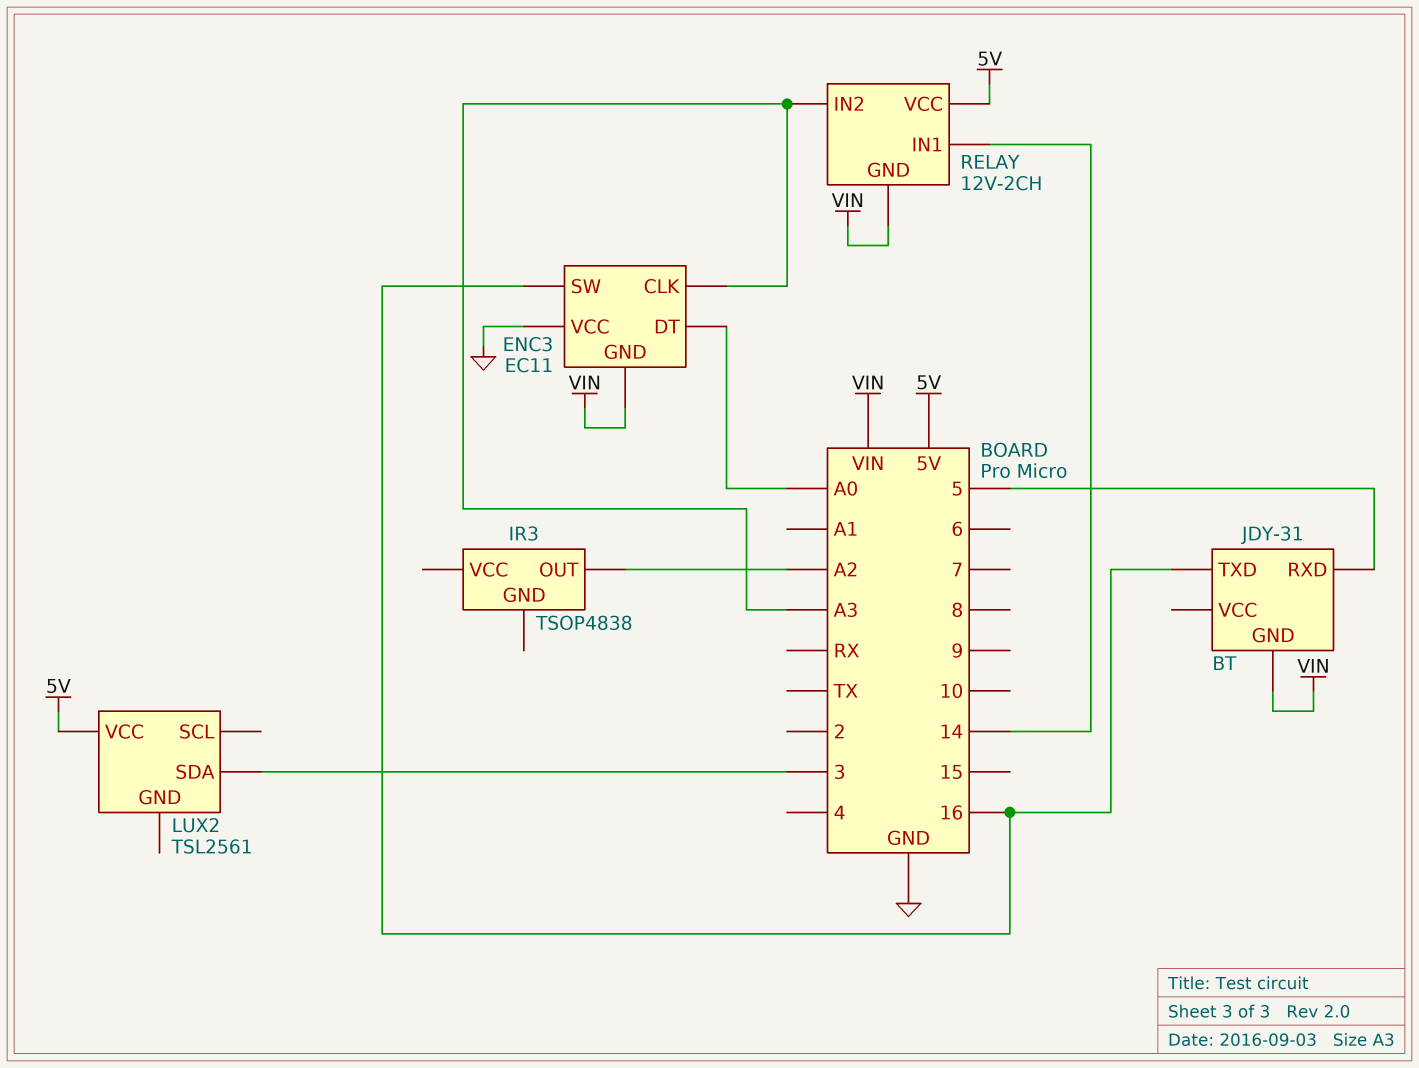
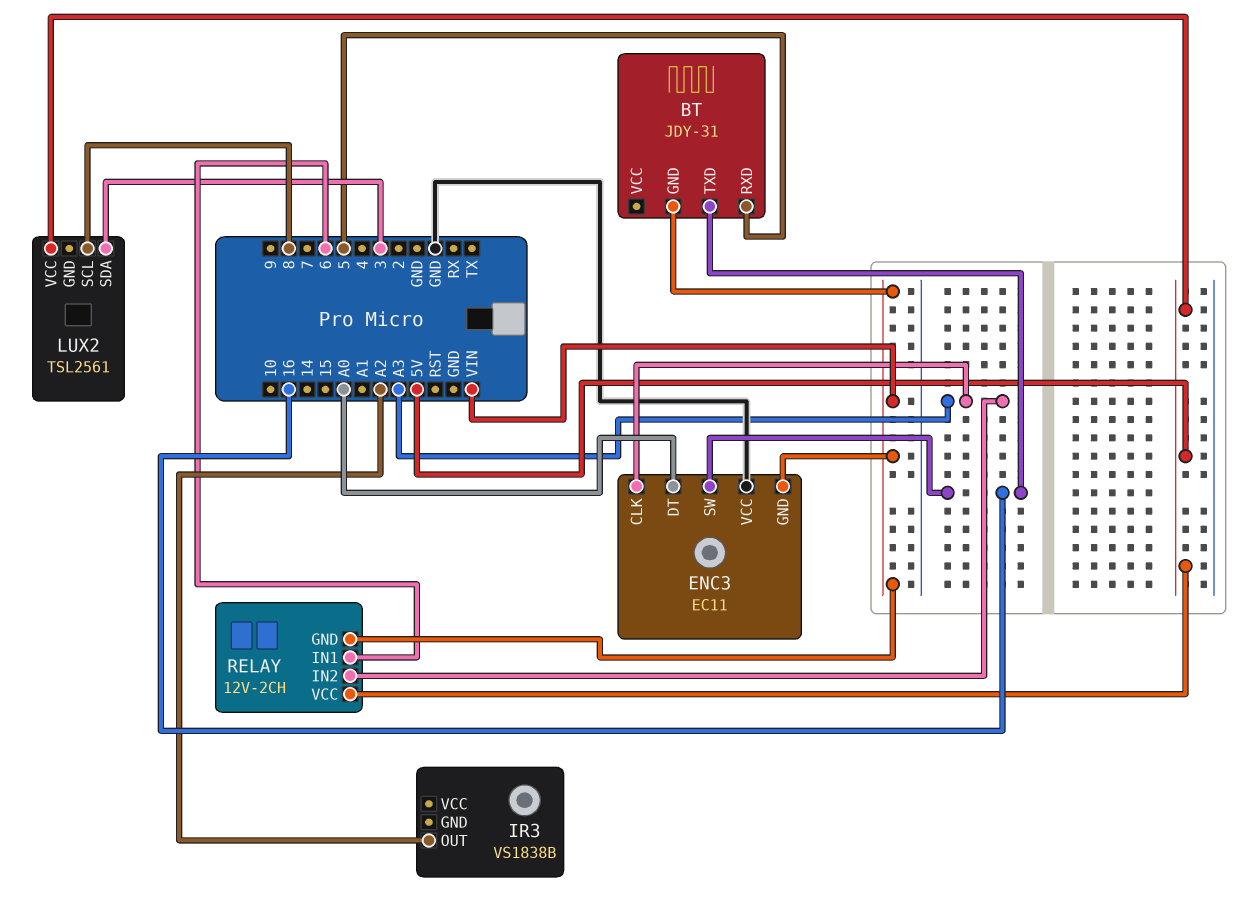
IR3: TSOP4838 -> VS1838B
LUX2 pin SCL: none -> 8
RELAY pin IN1: 14 -> 6

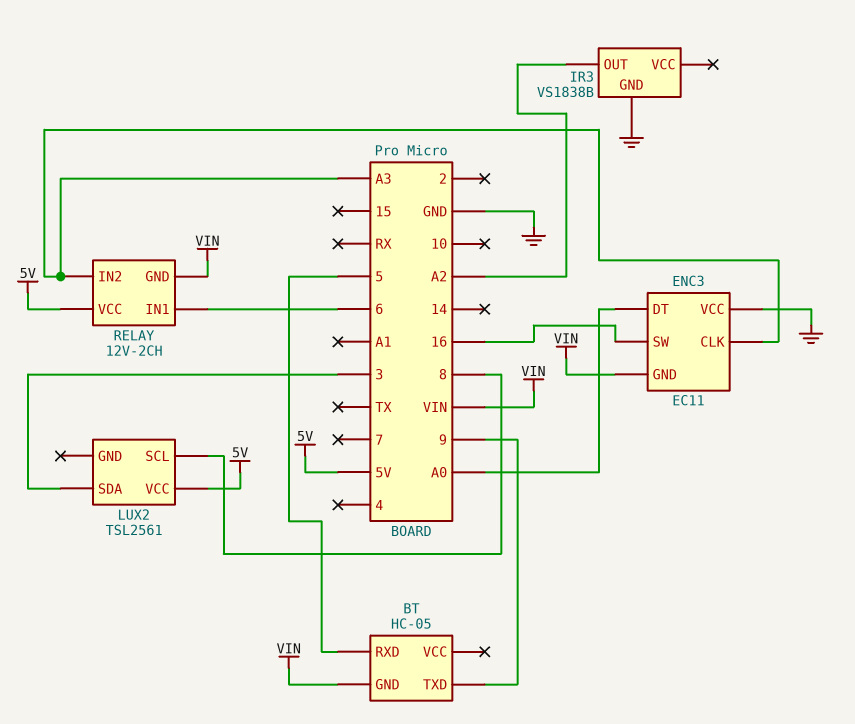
BT: JDY-31 -> HC-05
BT pin TXD: 16 -> 9
IR3 pin GND: none -> GND

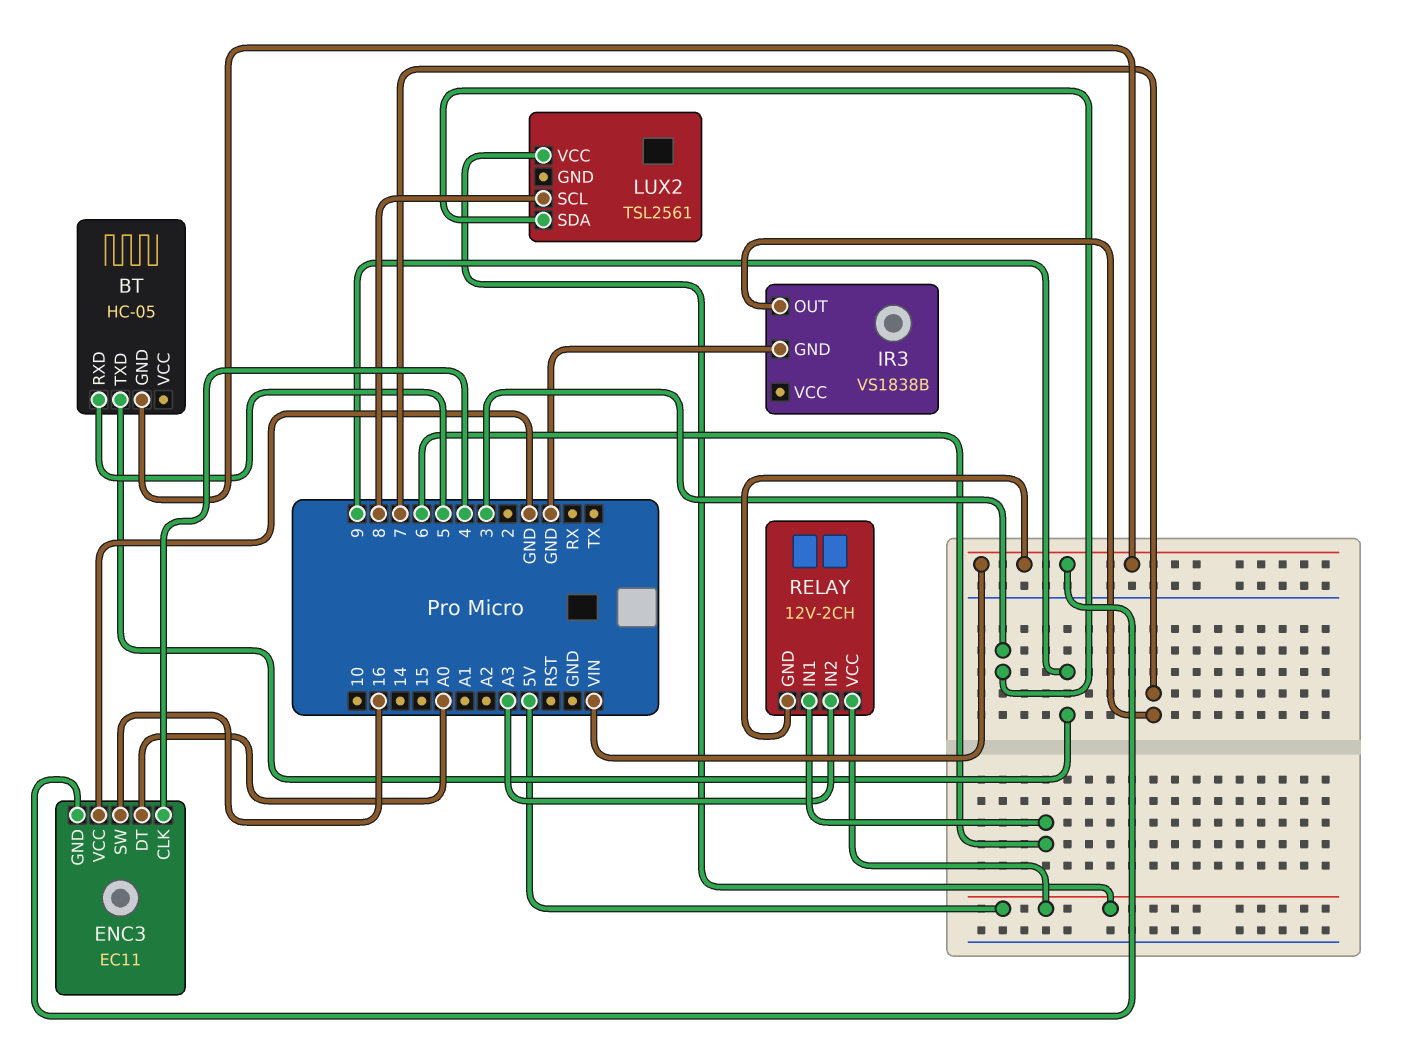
ENC3 pin CLK: A3 -> 4
IR3 pin OUT: A2 -> 7

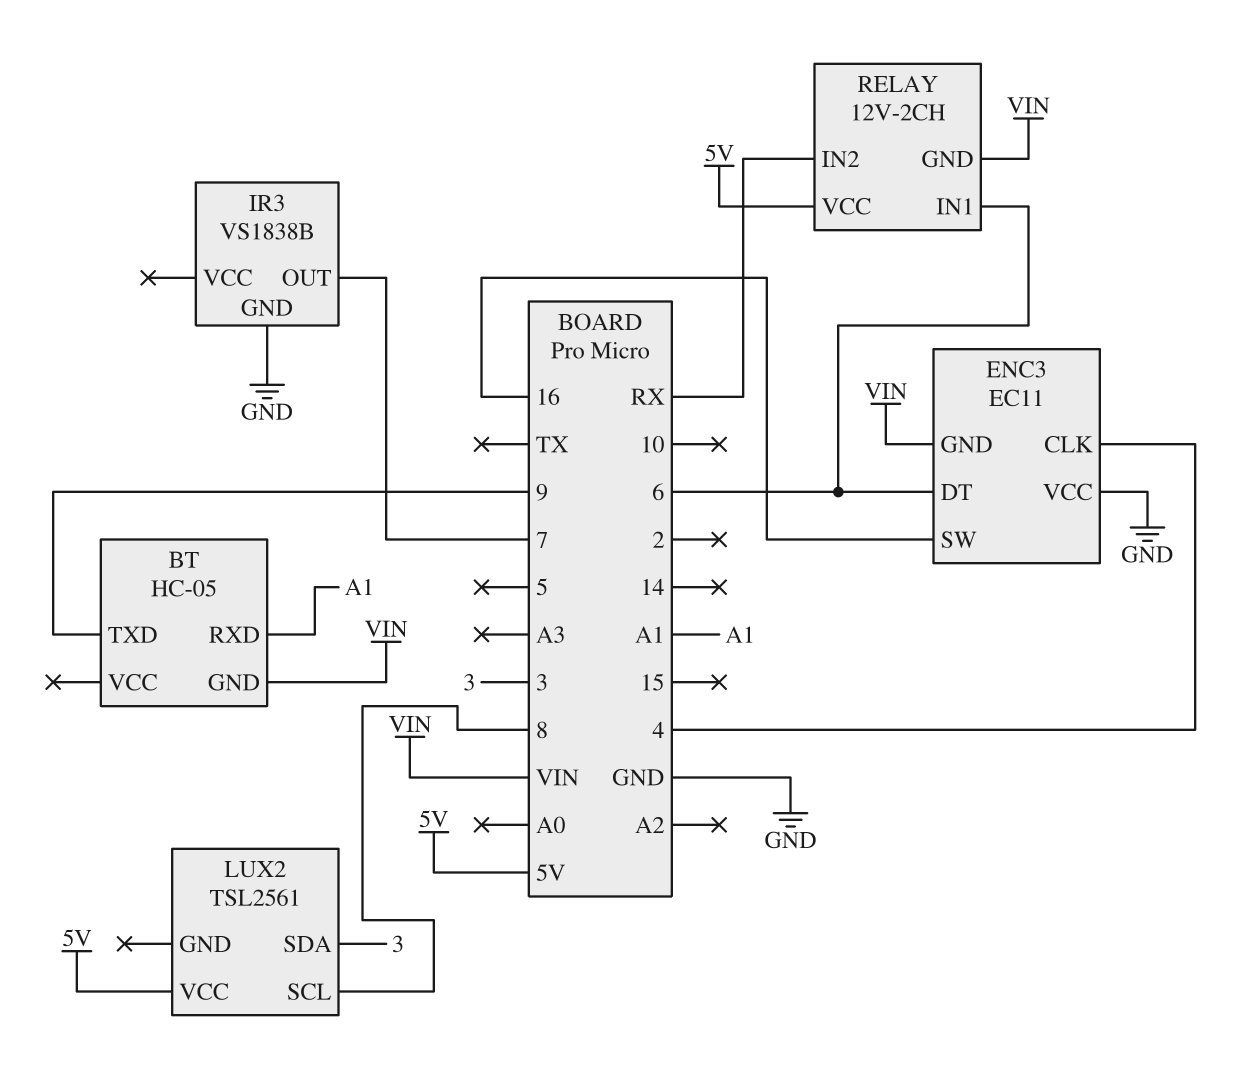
BT pin RXD: 5 -> A1
ENC3 pin DT: A0 -> 6
RELAY pin IN2: A3 -> RX

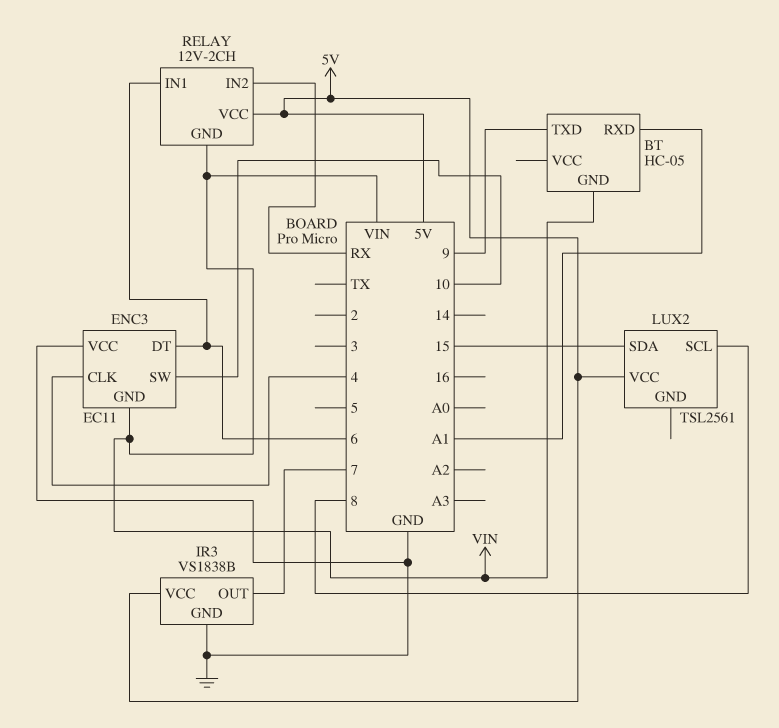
ENC3 pin SW: 16 -> 10
IR3 pin VCC: none -> 5V
LUX2 pin SDA: 3 -> 15

